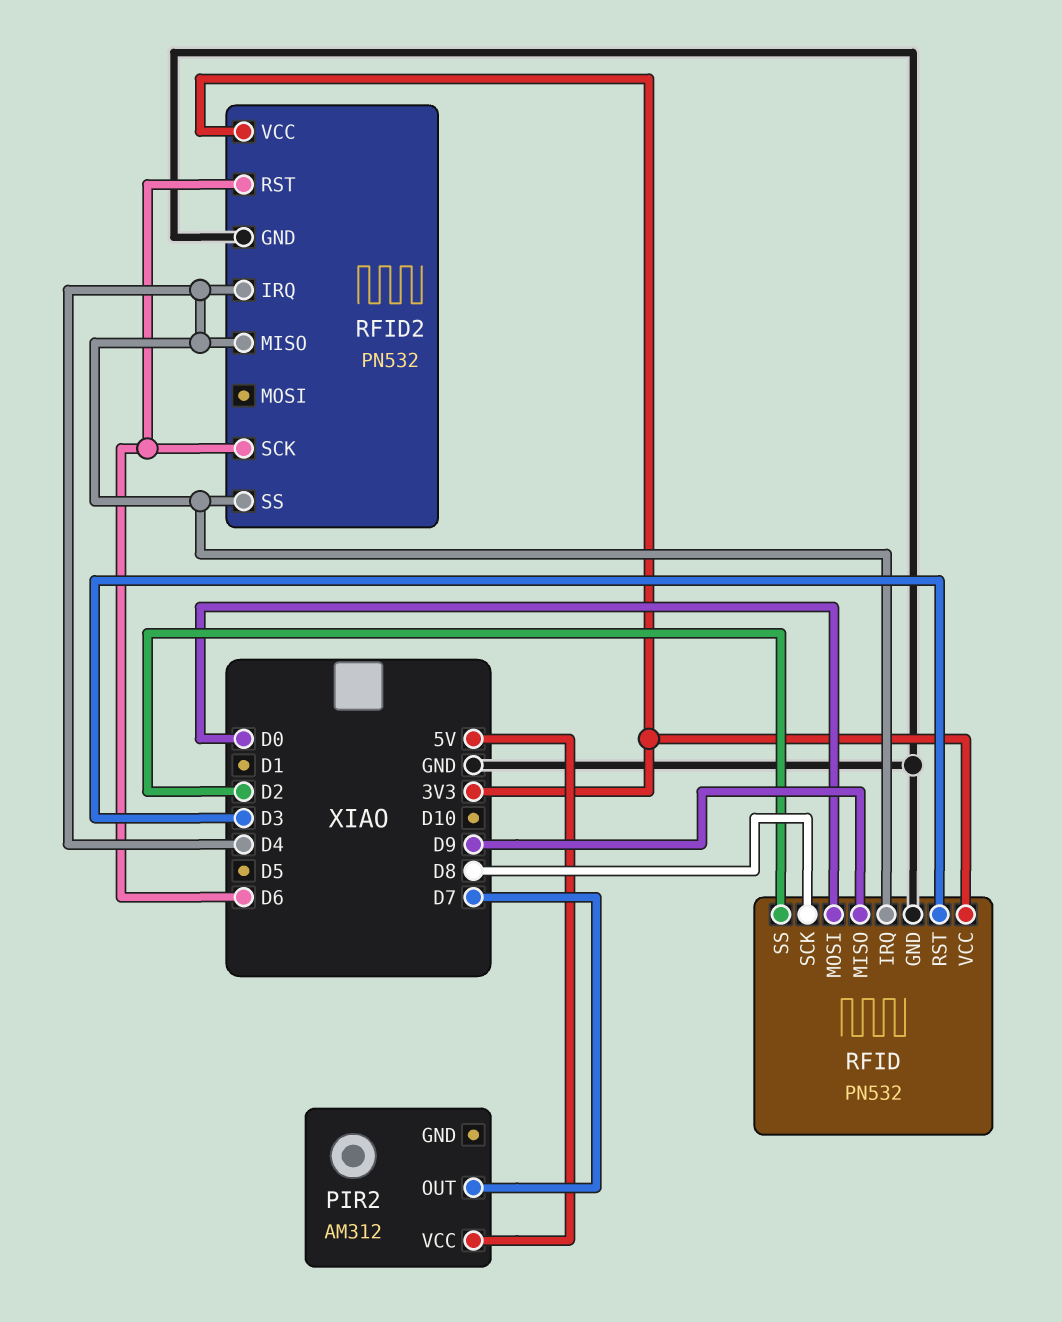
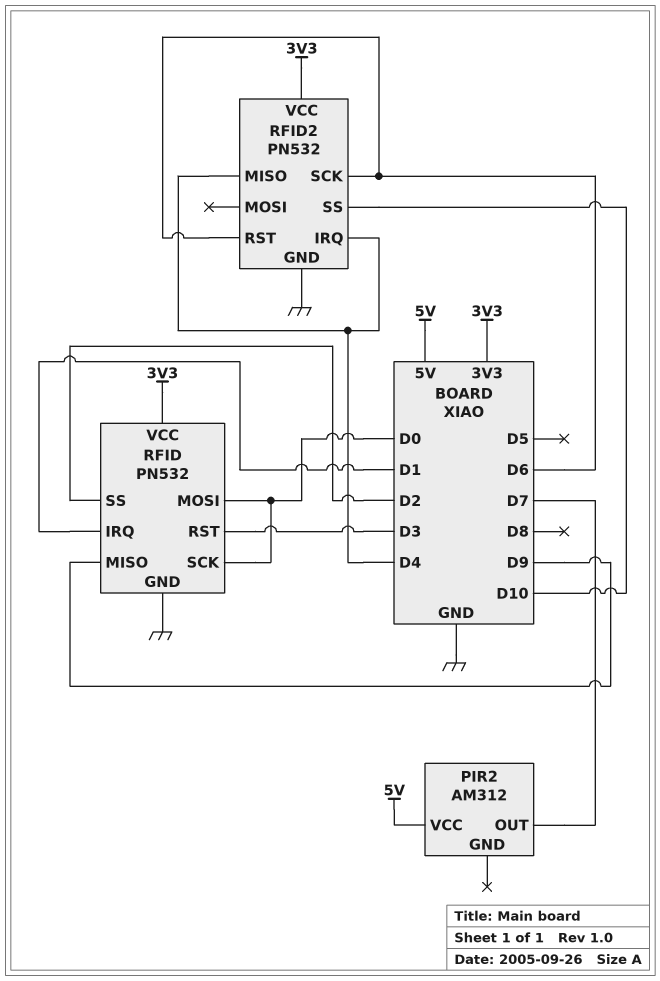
RFID pin IRQ: D4 -> D1
RFID pin SCK: D8 -> D0
RFID2 pin SS: D4 -> D10

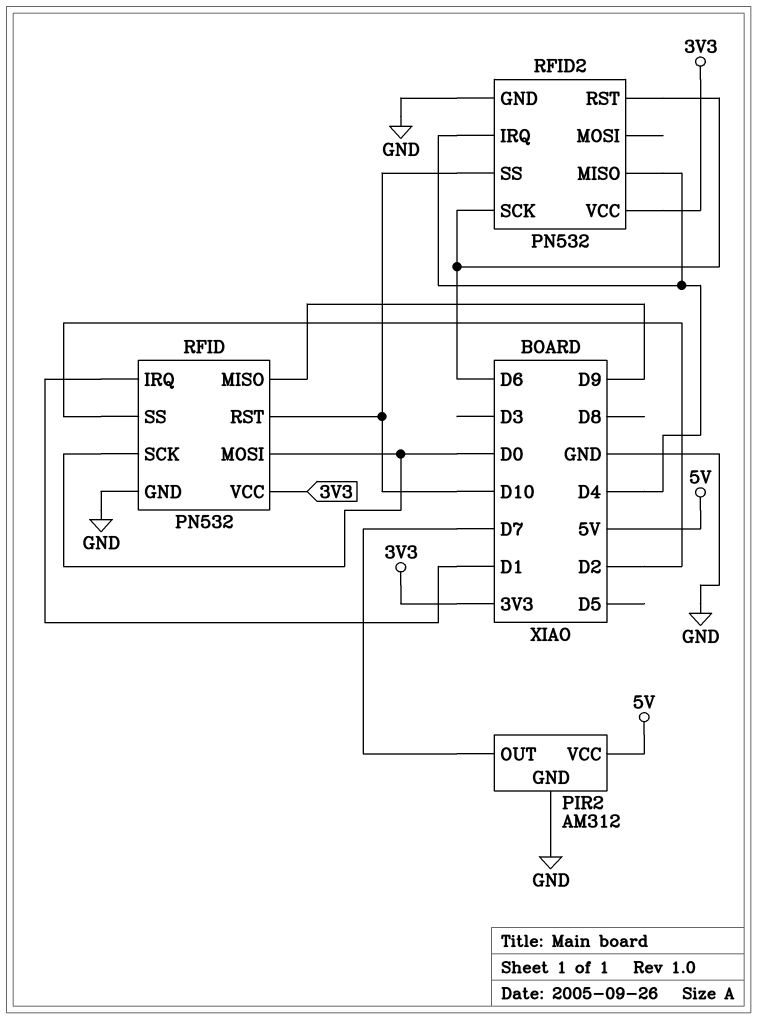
PIR2 pin GND: none -> GND
RFID pin RST: D3 -> D10

